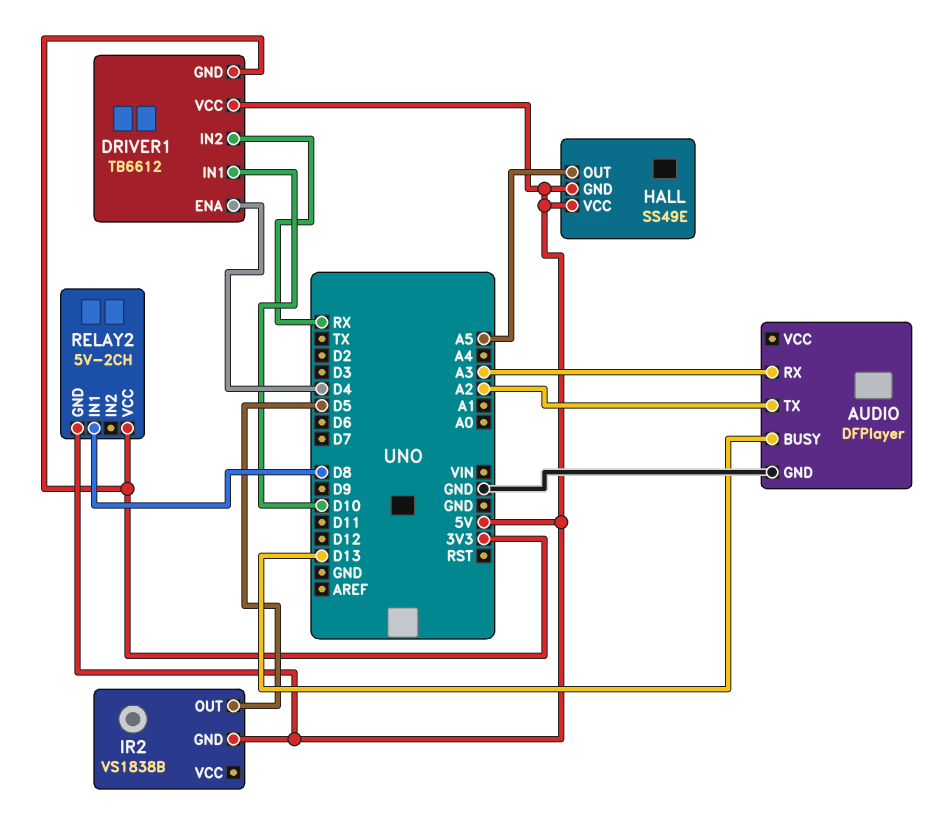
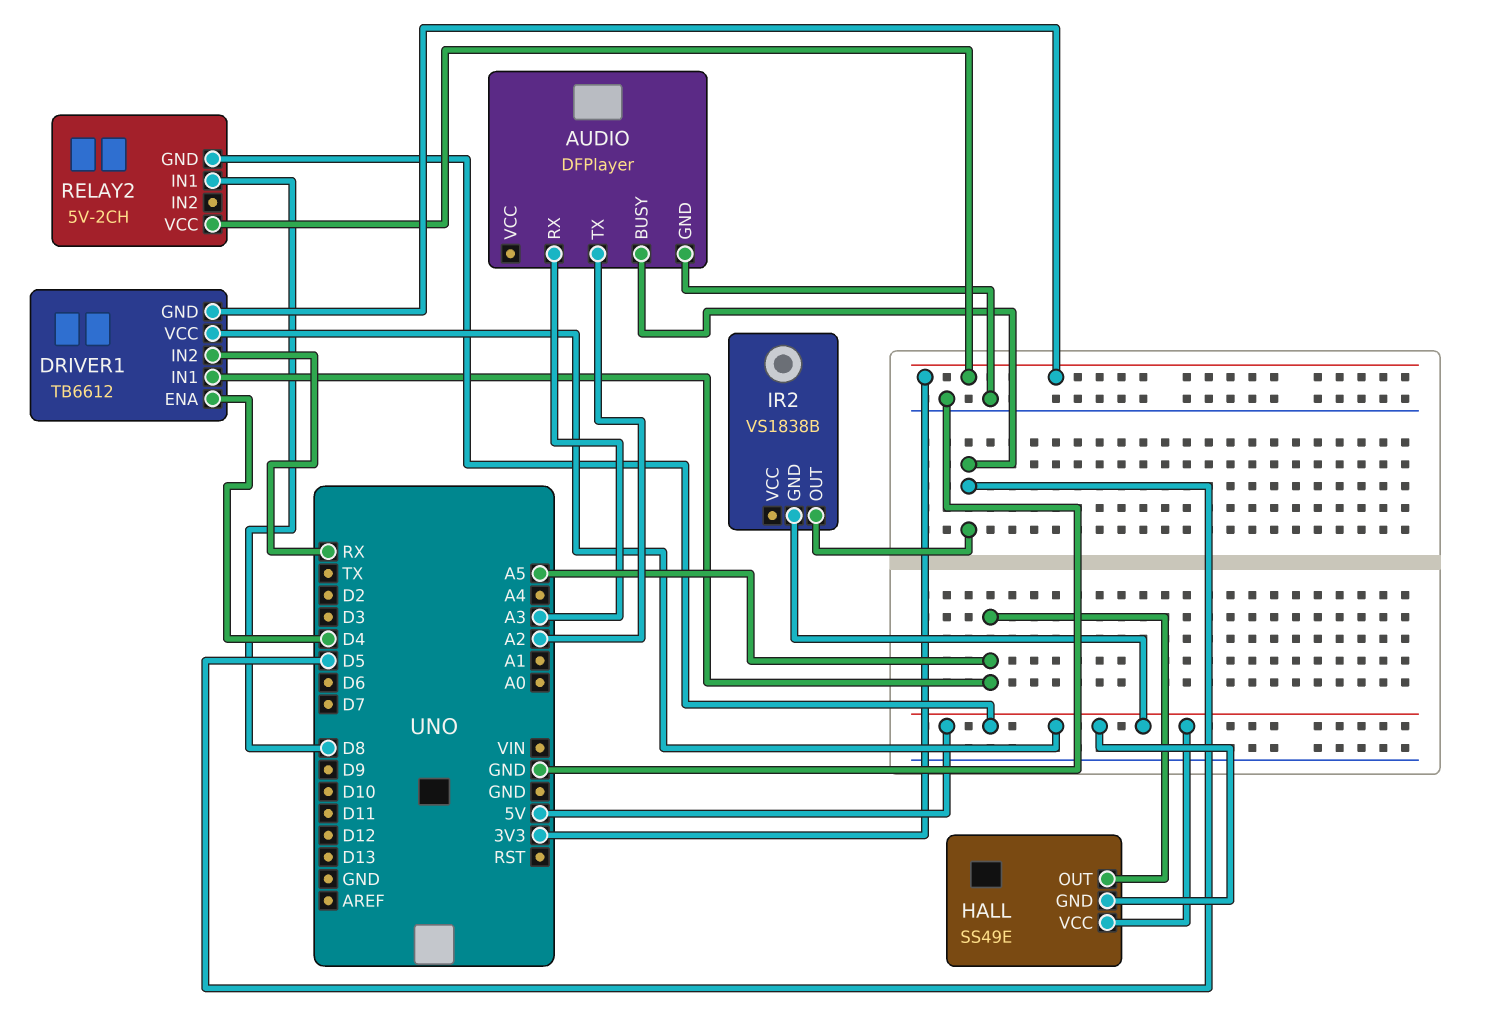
AUDIO pin BUSY: D13 -> D5
DRIVER1 pin IN1: D10 -> A5

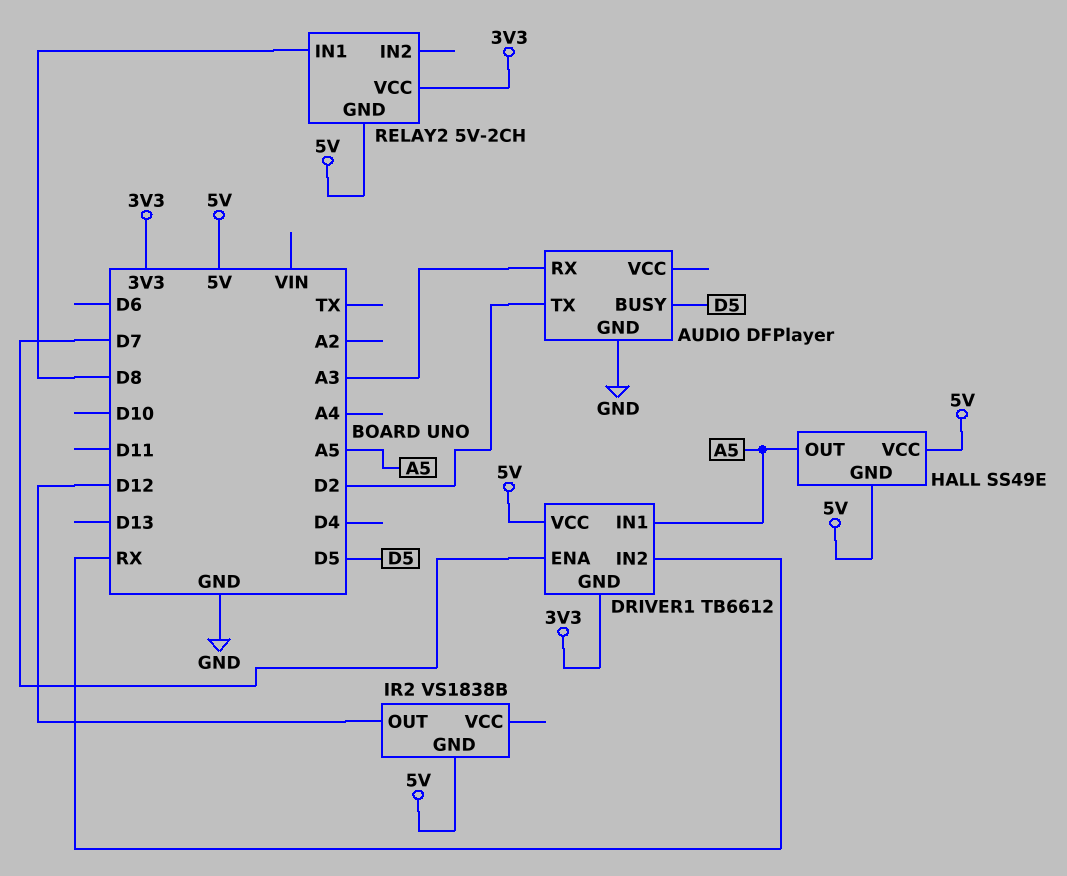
AUDIO pin TX: A2 -> D2
DRIVER1 pin ENA: D4 -> D7
IR2 pin OUT: D5 -> D12

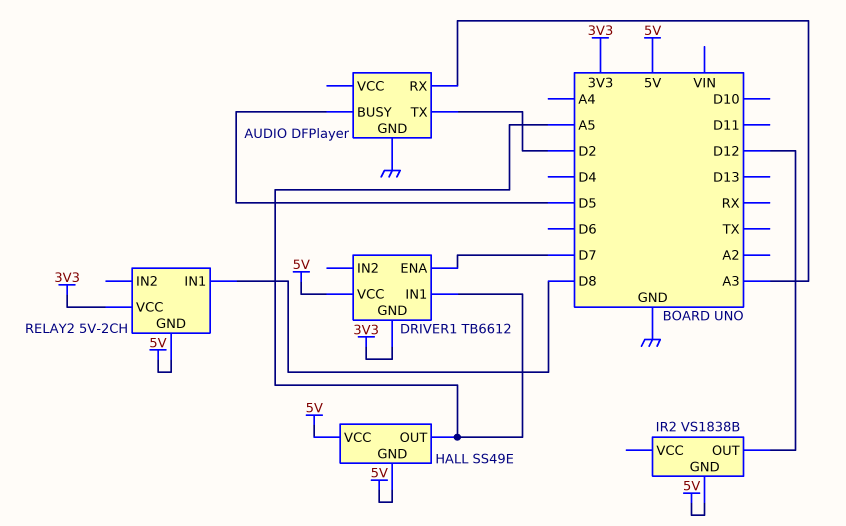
DRIVER1 pin IN2: RX -> none

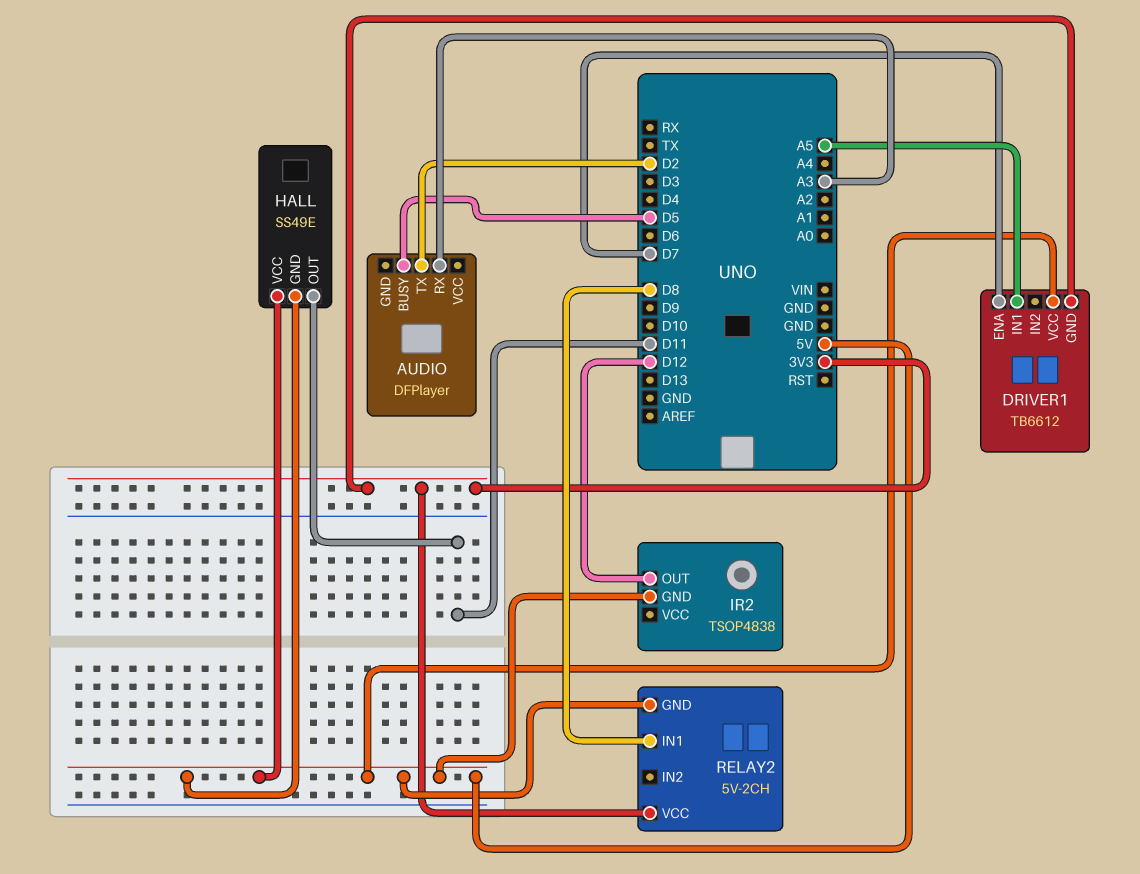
AUDIO pin GND: GND -> none
HALL pin OUT: A5 -> D11
IR2: VS1838B -> TSOP4838

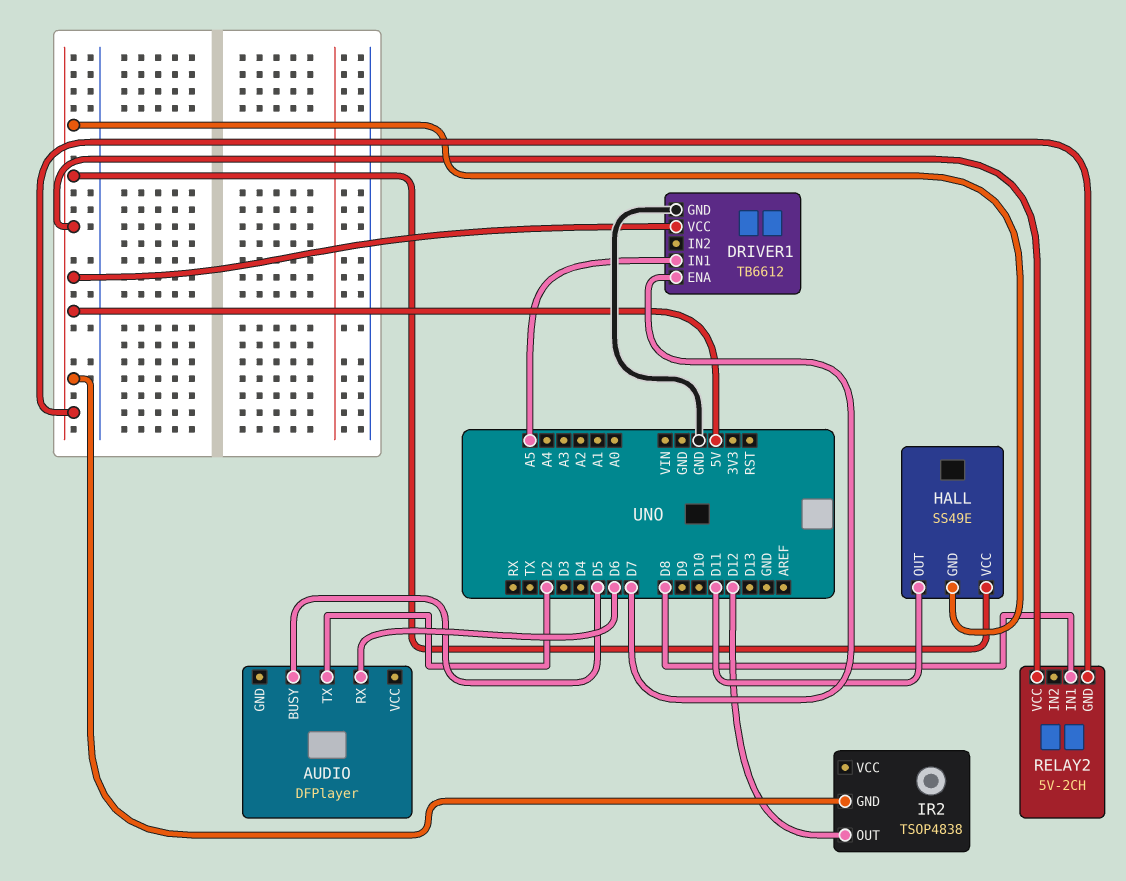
AUDIO pin RX: A3 -> D6
DRIVER1 pin GND: 3V3 -> GND
RELAY2 pin VCC: 3V3 -> 5V

